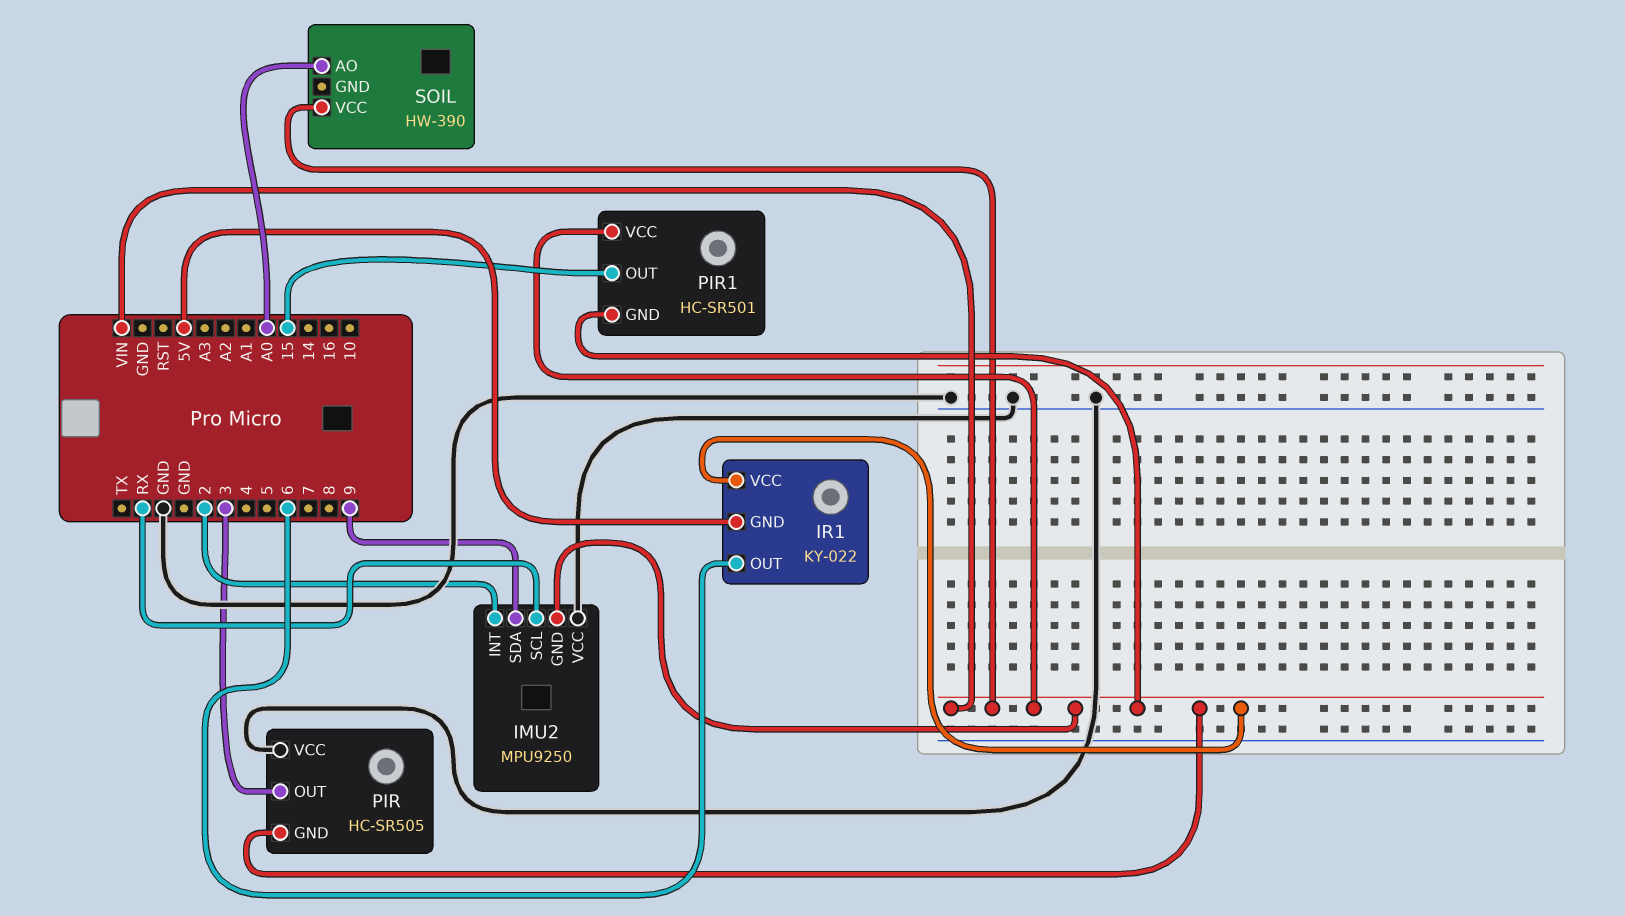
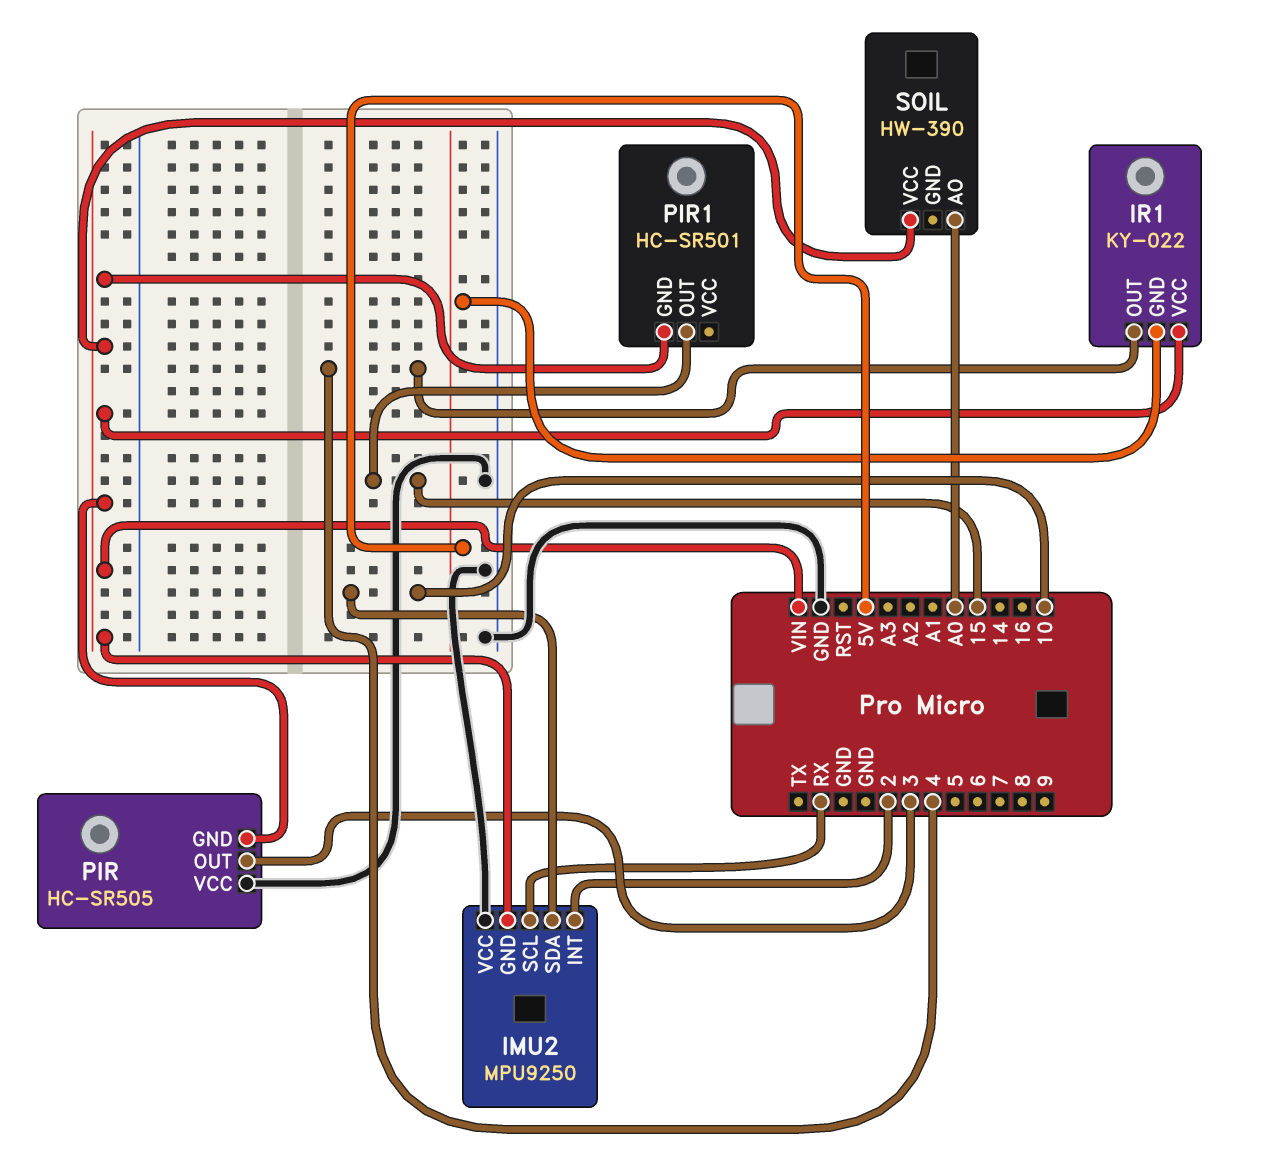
IMU2 pin SDA: 9 -> 10
IR1 pin OUT: 6 -> 4
PIR1 pin VCC: VIN -> none

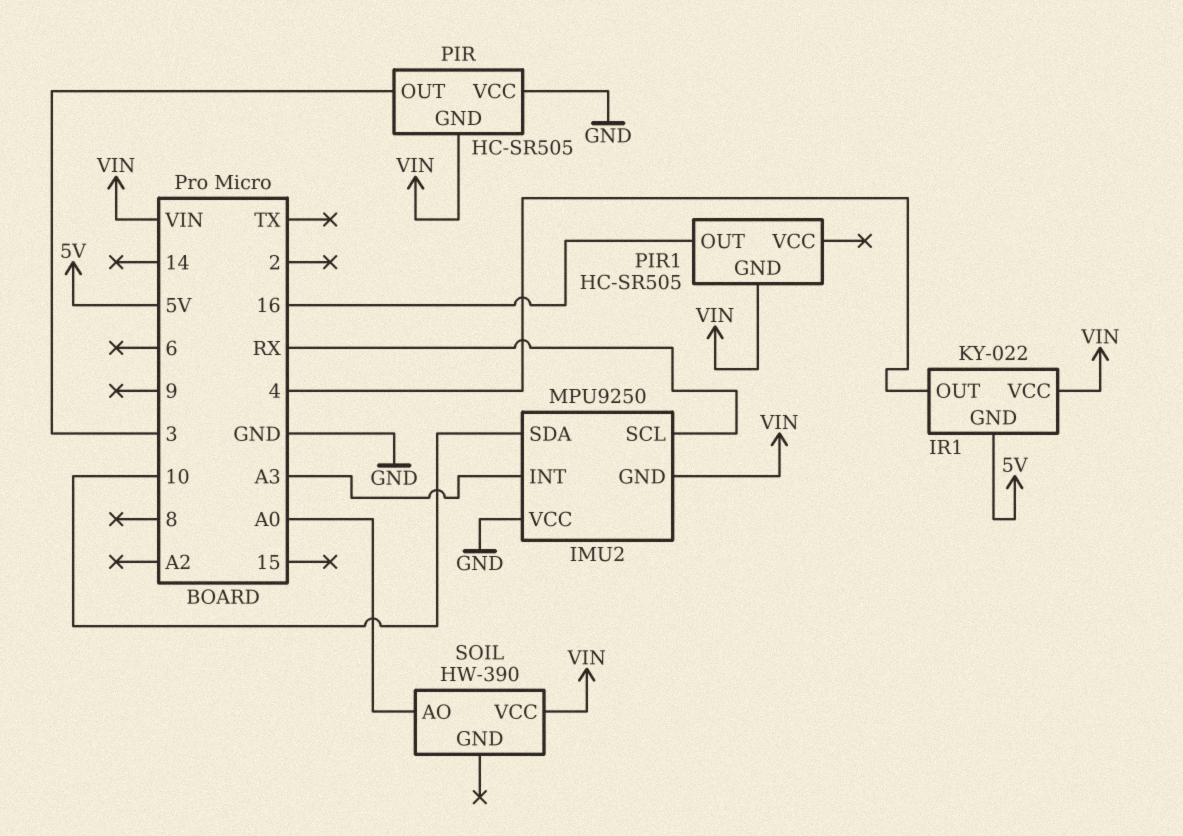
IMU2 pin INT: 2 -> A3
PIR1: HC-SR501 -> HC-SR505
PIR1 pin OUT: 15 -> 16

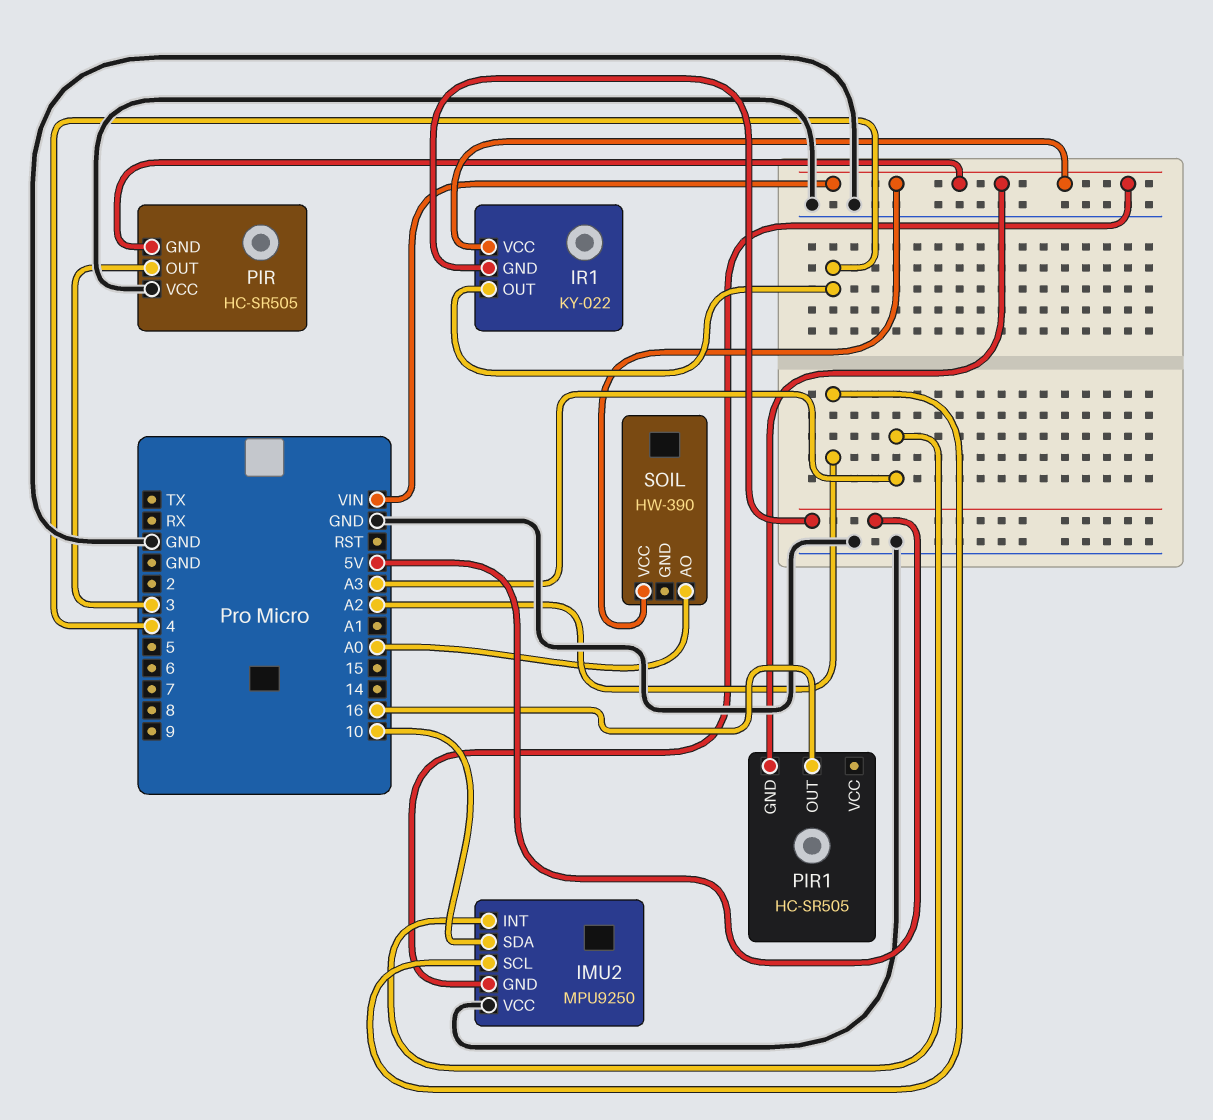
IMU2 pin SCL: RX -> A2

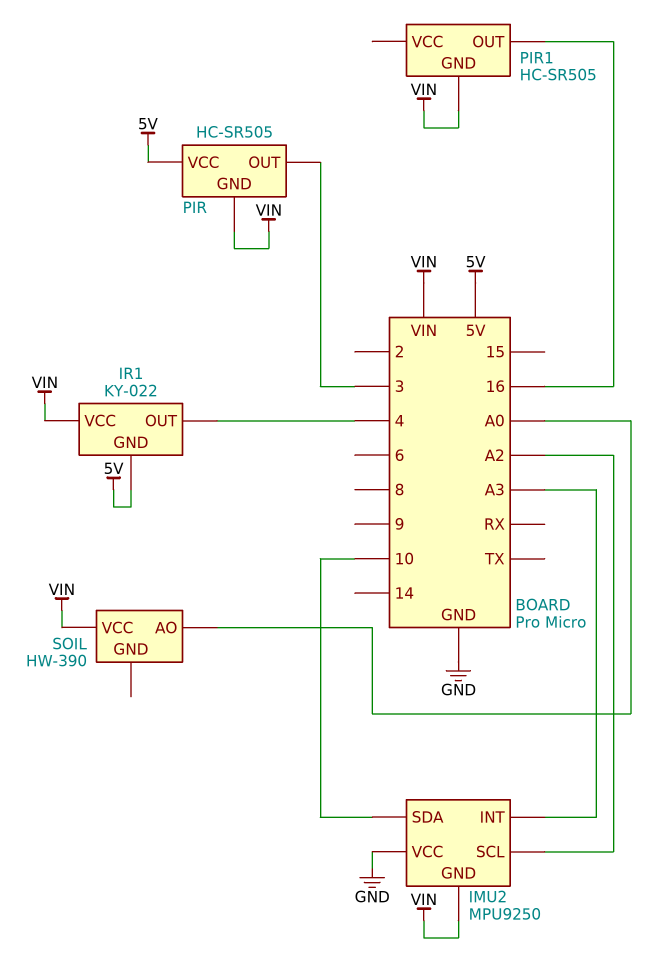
PIR pin VCC: GND -> 5V

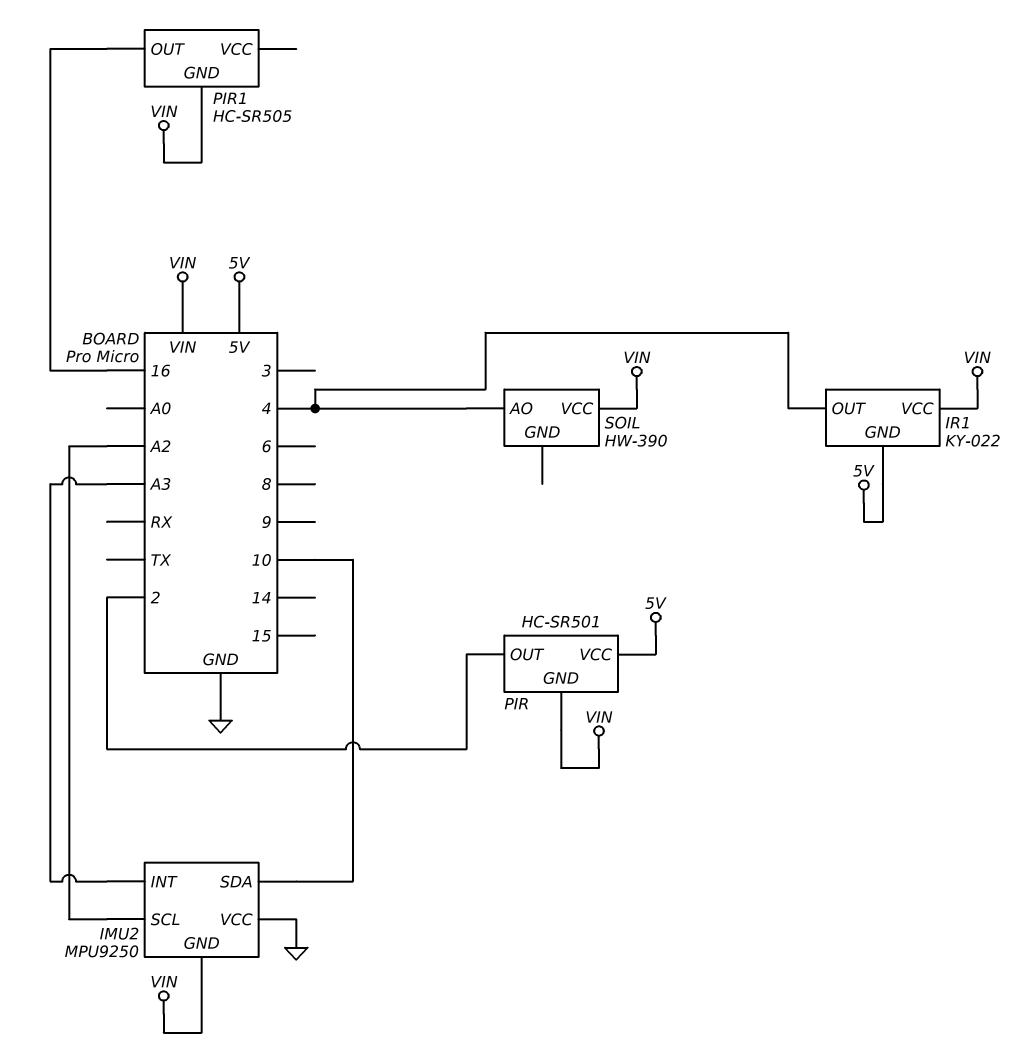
PIR: HC-SR505 -> HC-SR501
PIR pin OUT: 3 -> 2
SOIL pin AO: A0 -> 4

